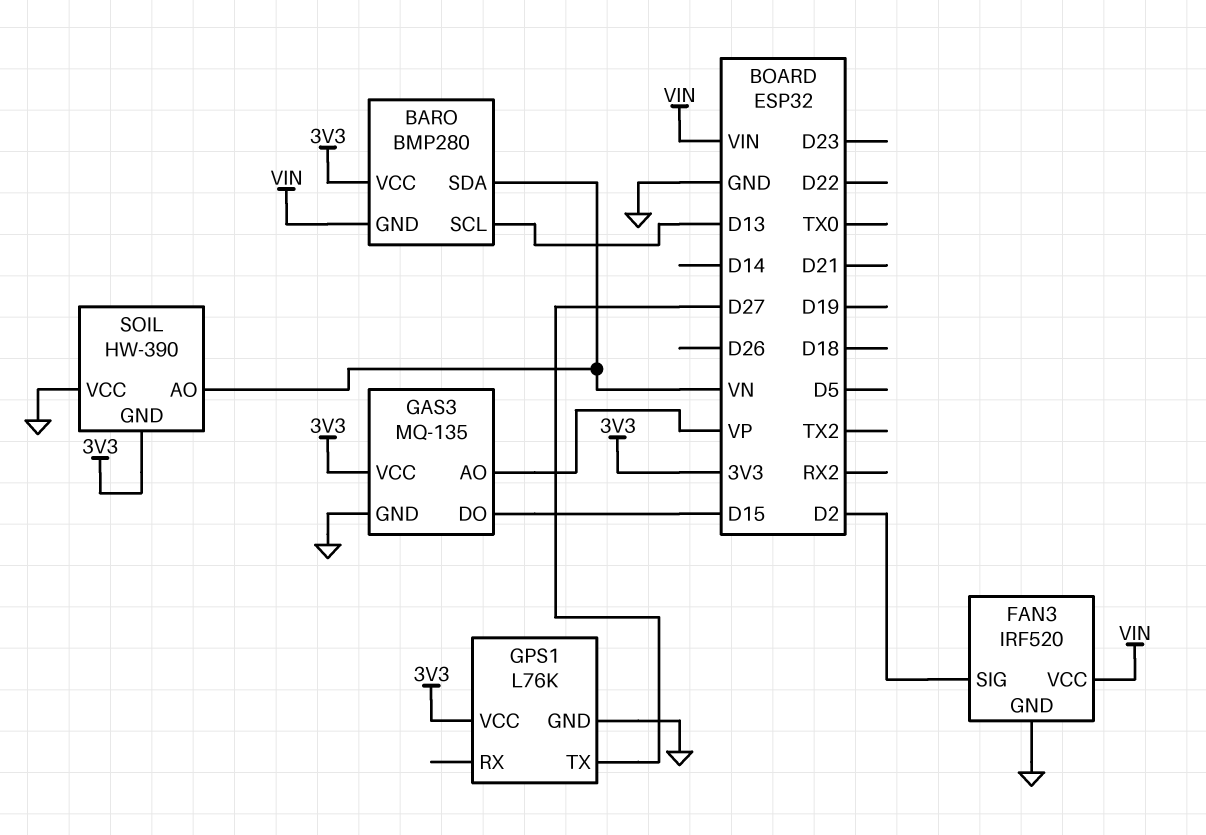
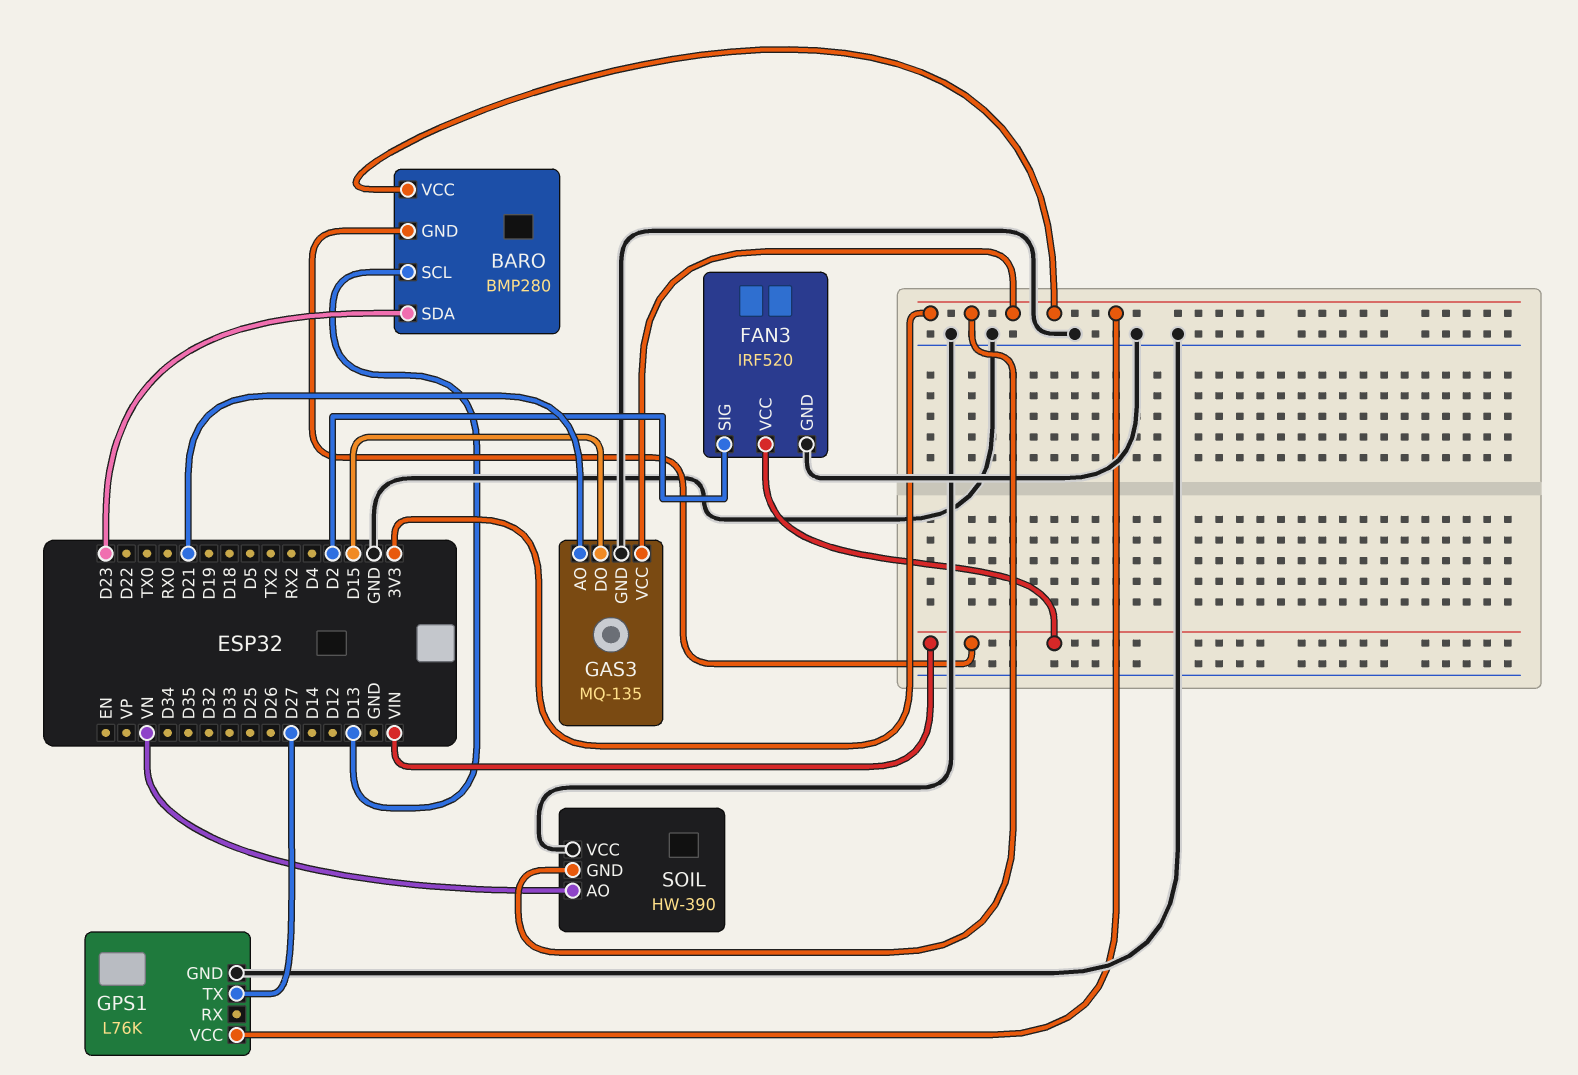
BARO pin SDA: VN -> D23
GAS3 pin AO: VP -> D21

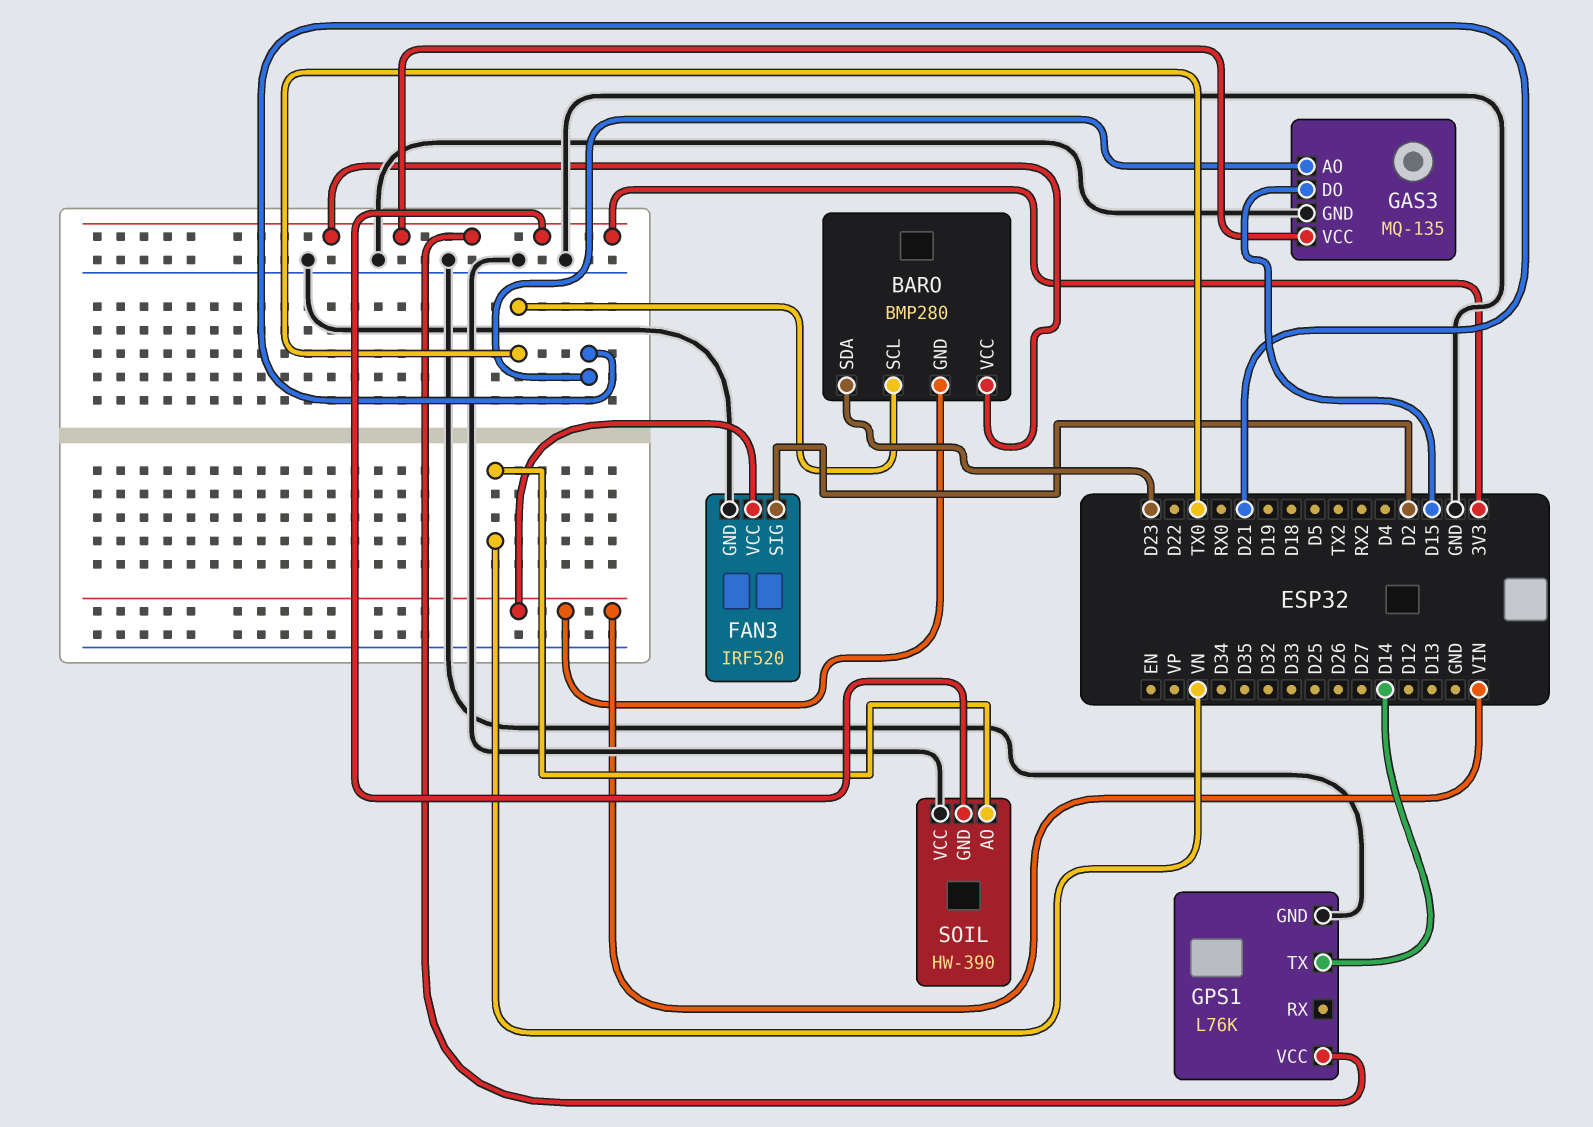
BARO pin SCL: D13 -> TX0
GPS1 pin TX: D27 -> D14

